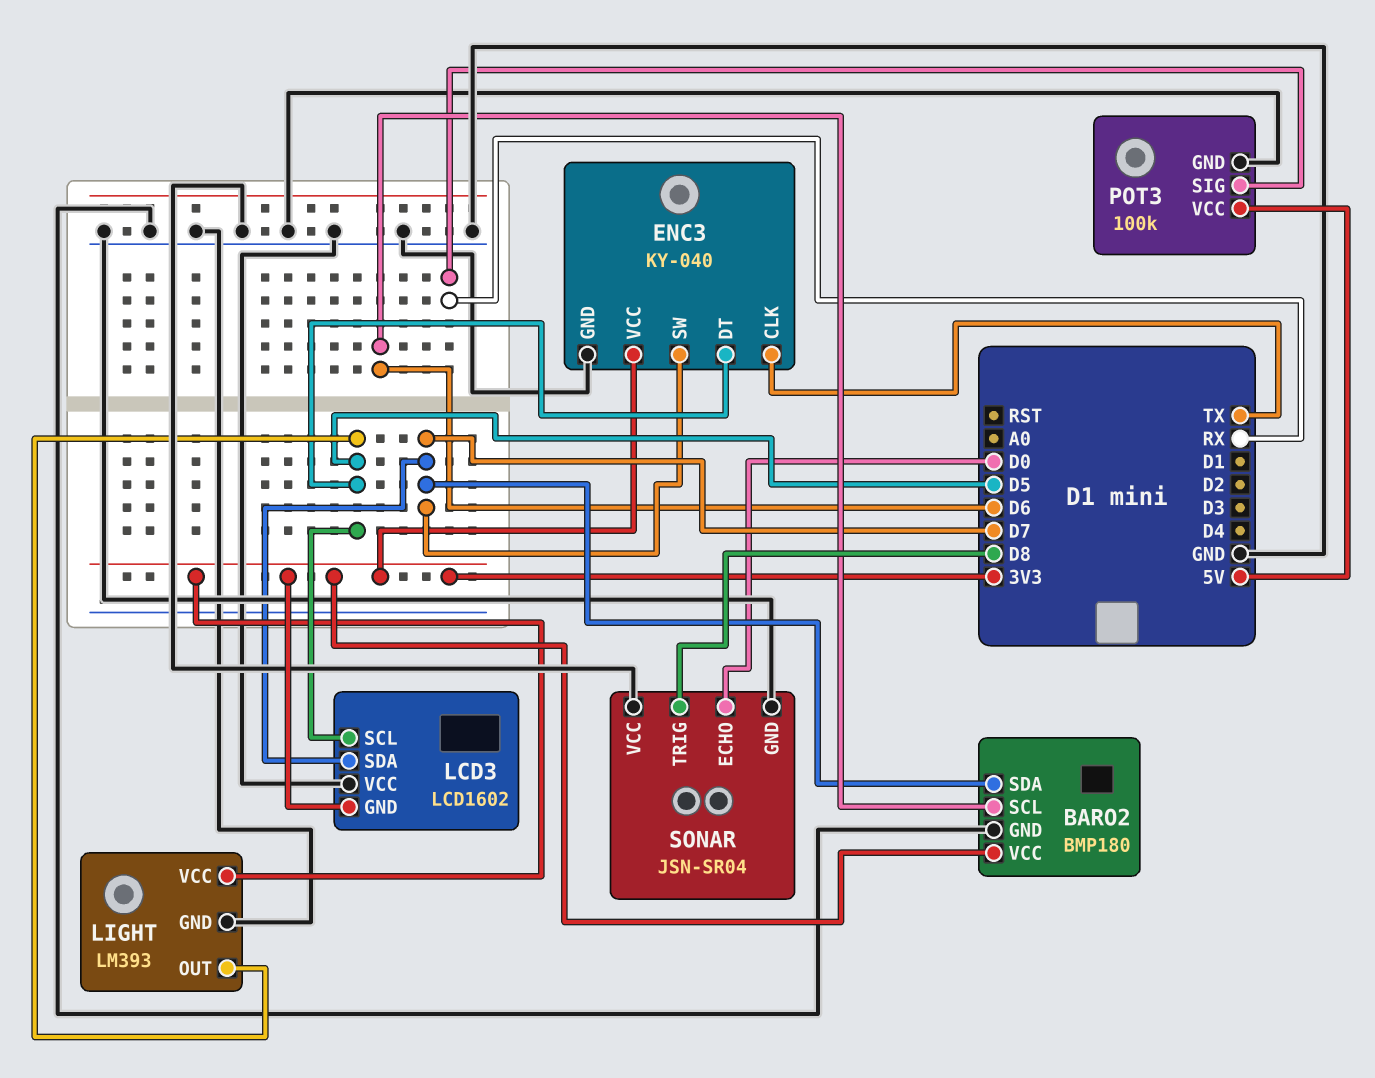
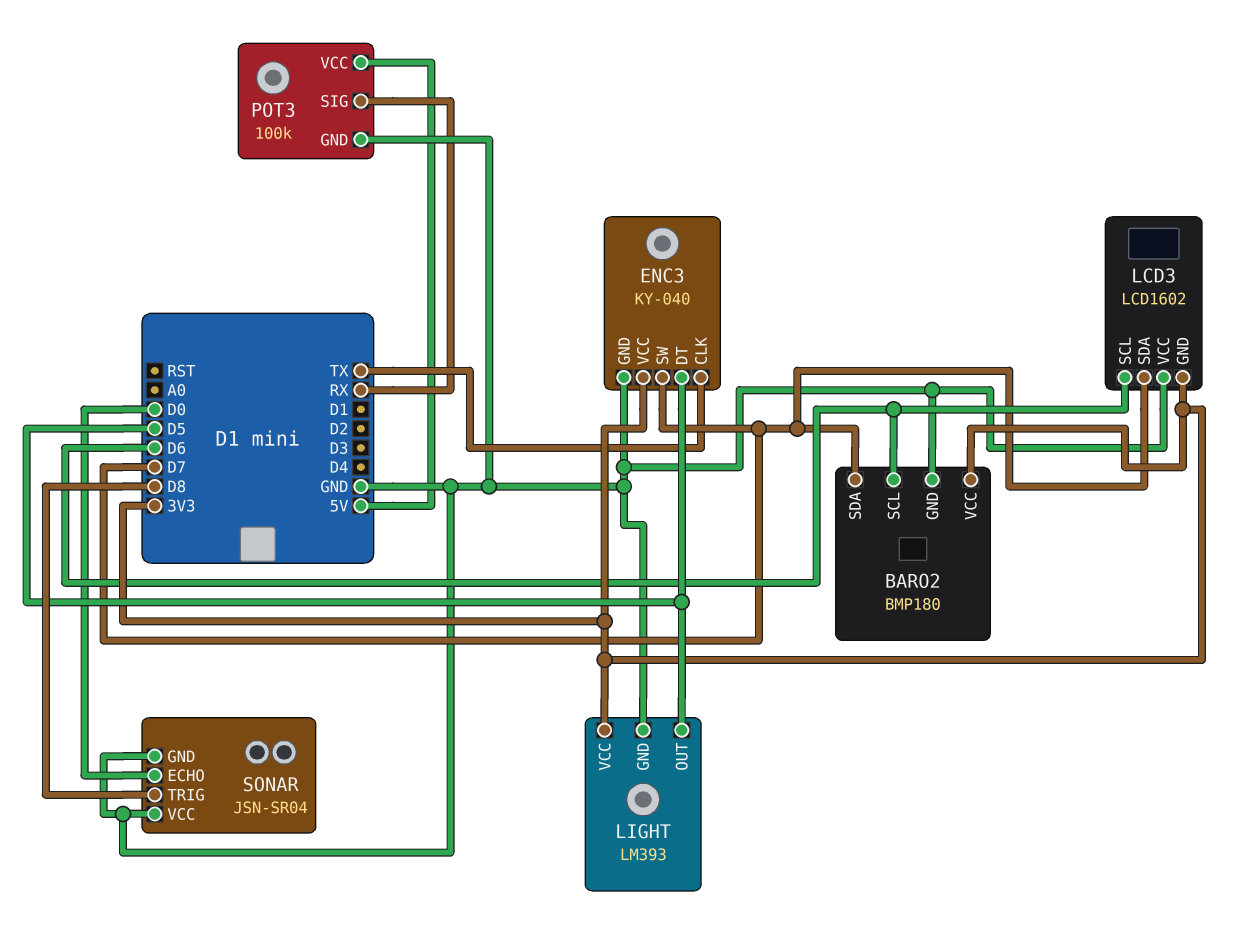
LCD3 pin SCL: D5 -> D6

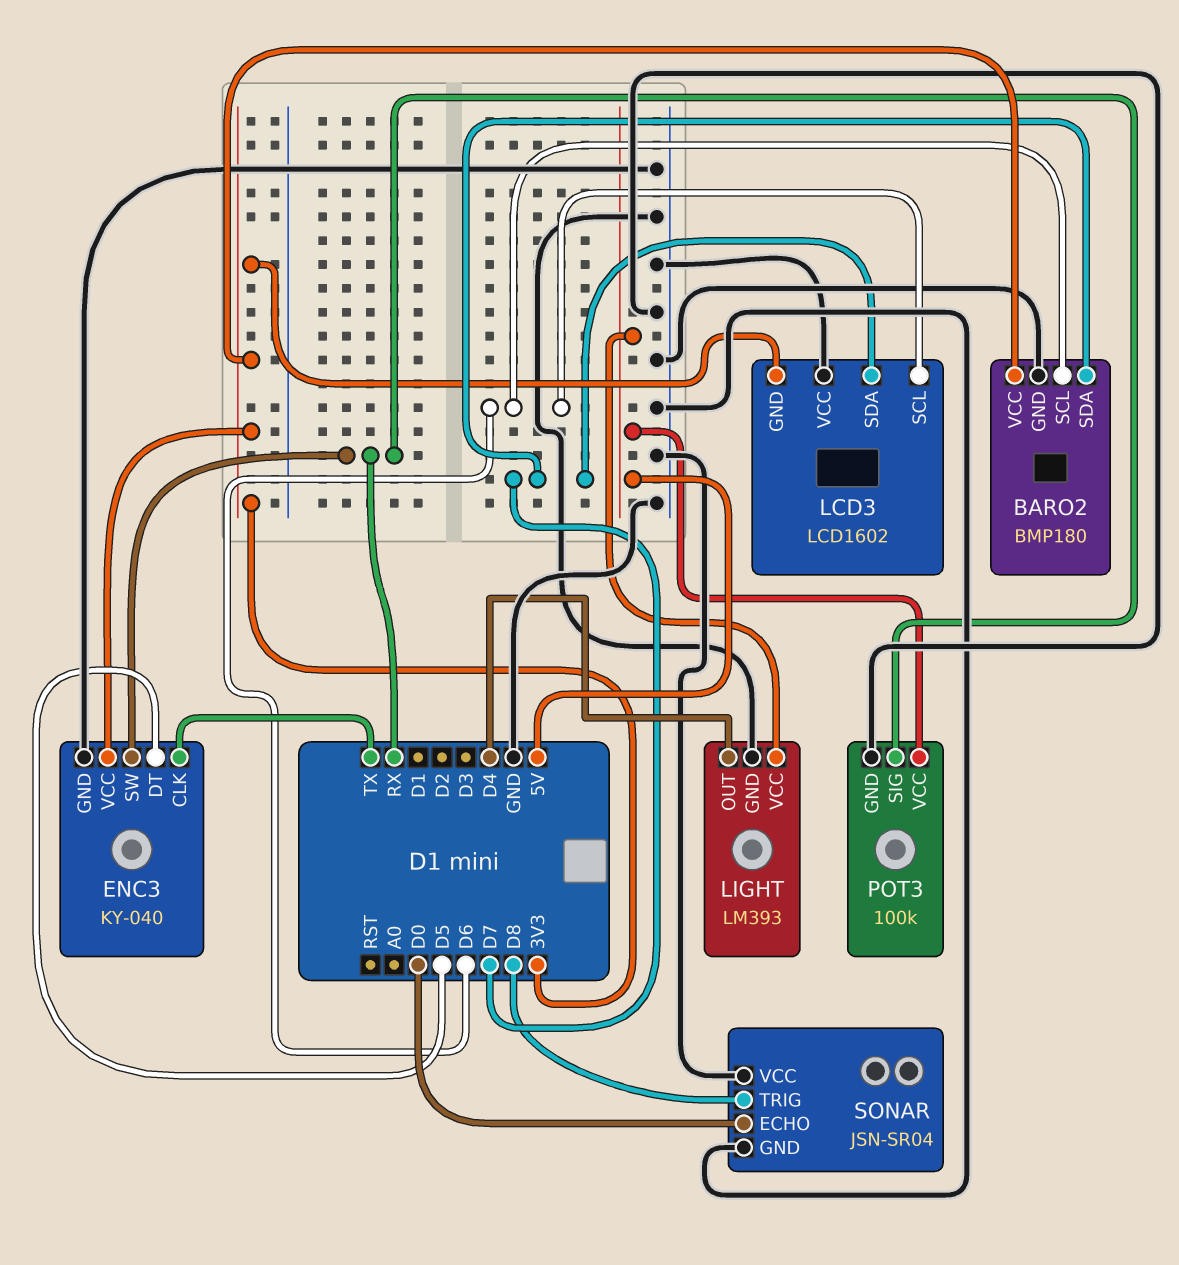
ENC3 pin SW: D7 -> RX
LIGHT pin OUT: D5 -> D4
LIGHT pin VCC: 3V3 -> 5V

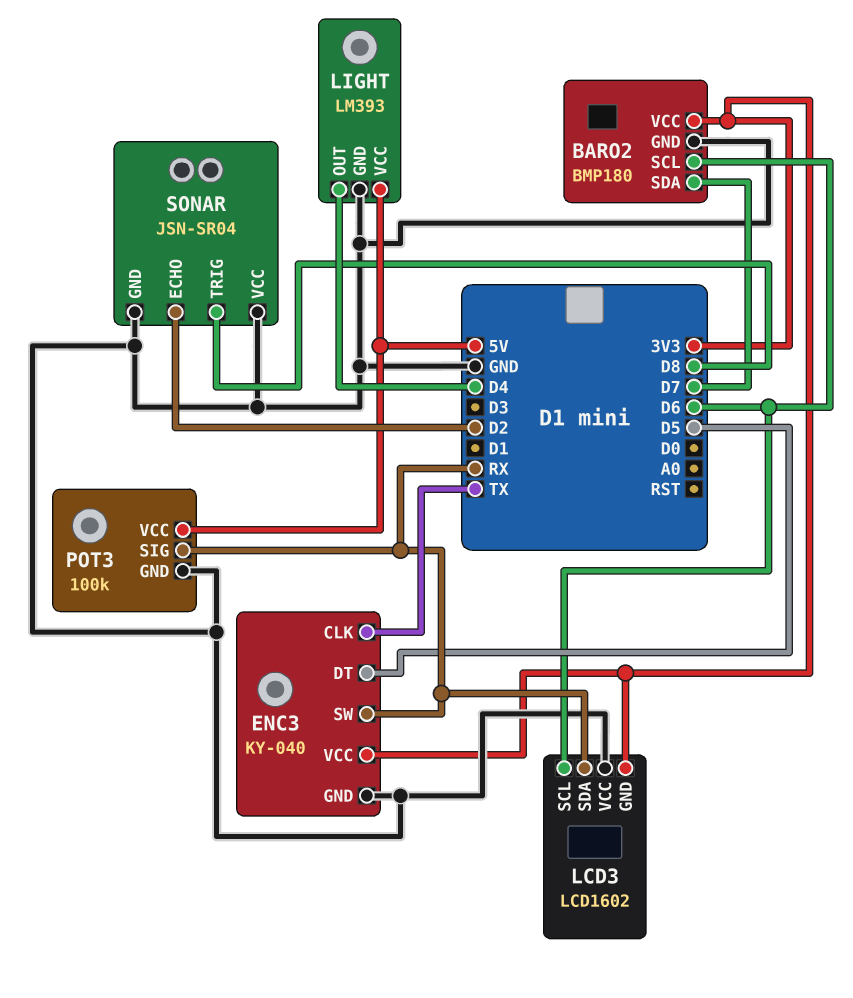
LCD3 pin SDA: D7 -> RX
SONAR pin ECHO: D0 -> D2

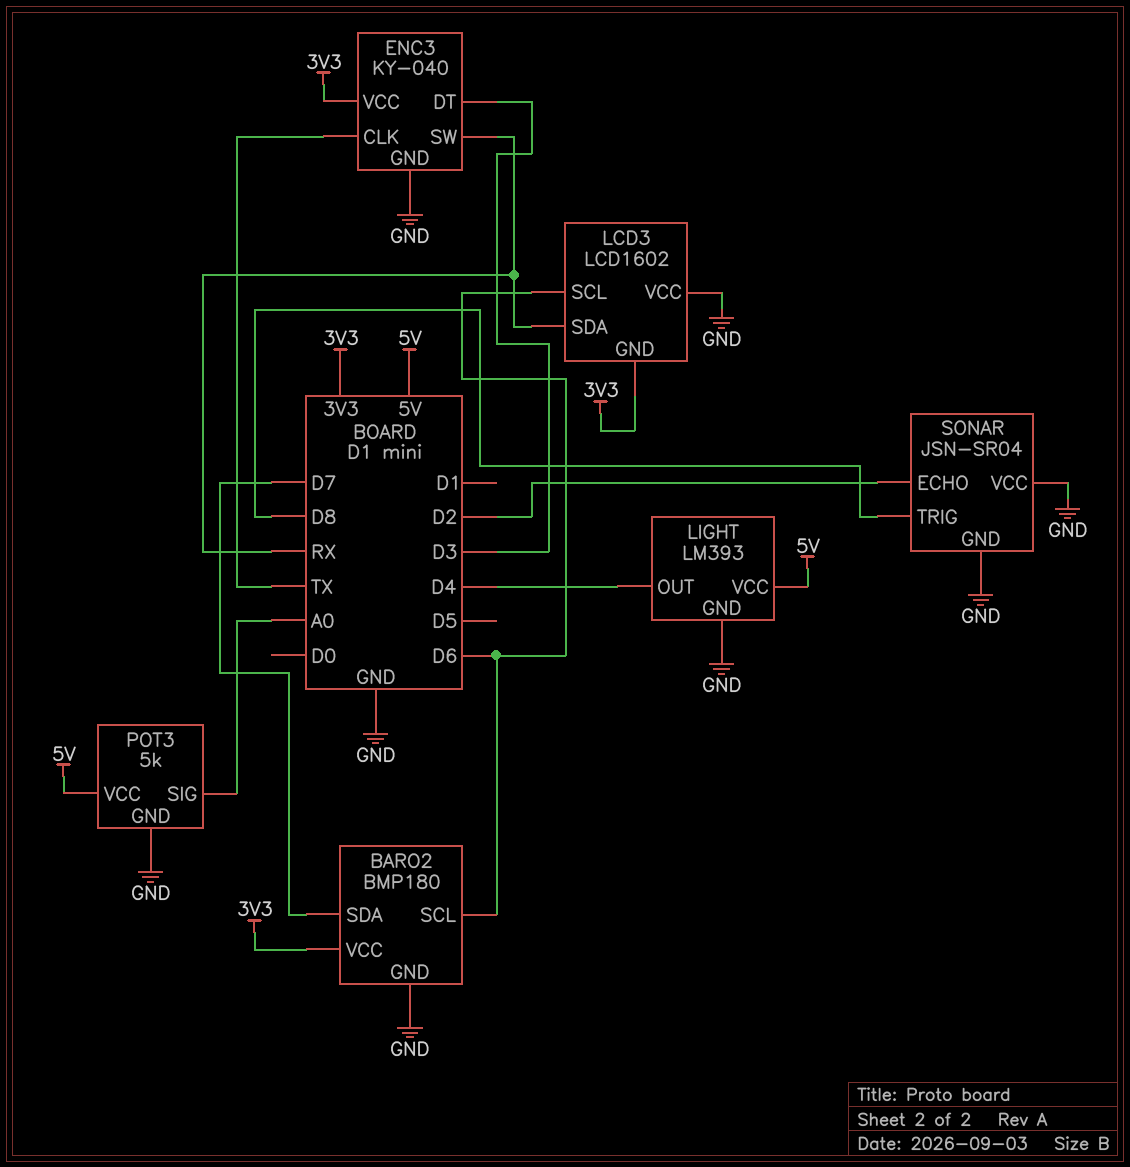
ENC3 pin DT: D5 -> D3
POT3: 100k -> 5k
POT3 pin SIG: RX -> A0

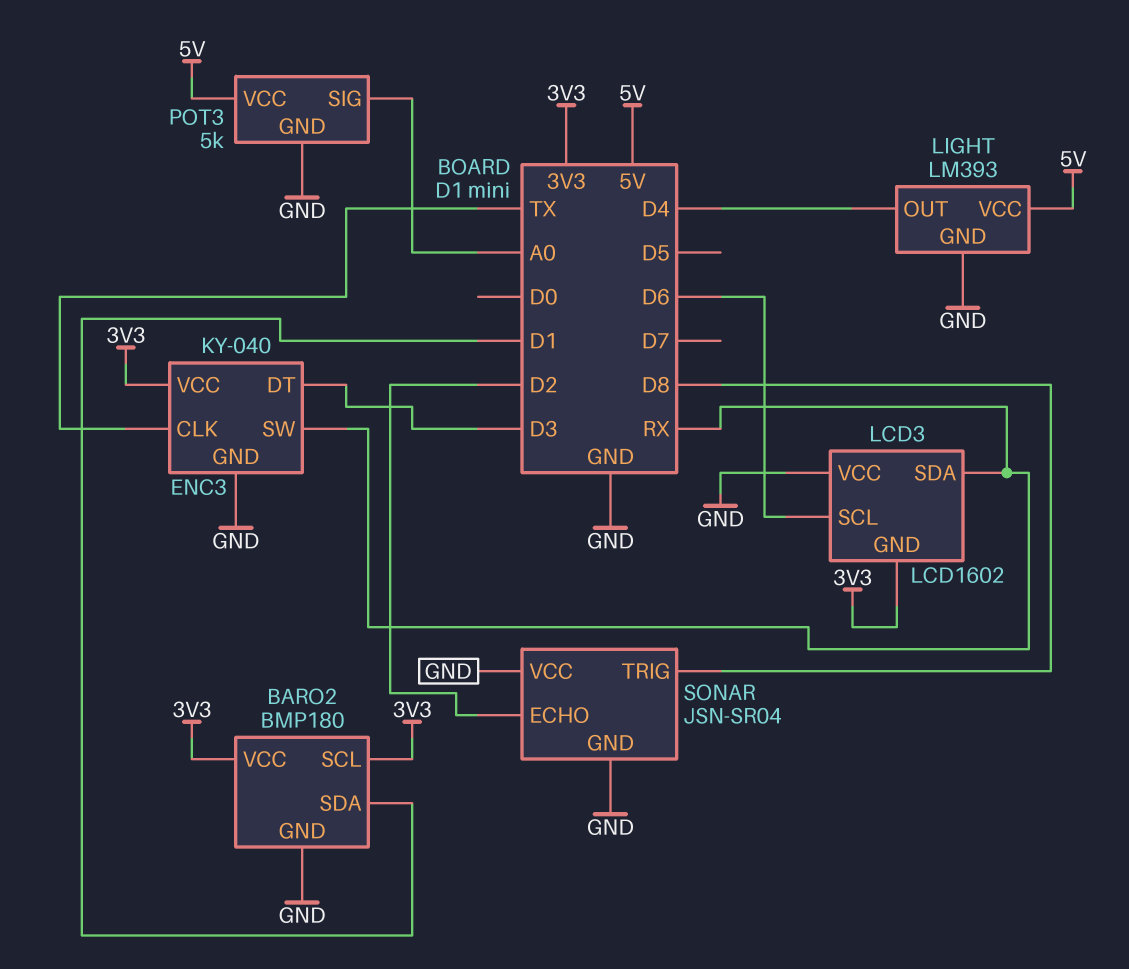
BARO2 pin SCL: D6 -> 3V3
BARO2 pin SDA: D7 -> D1

